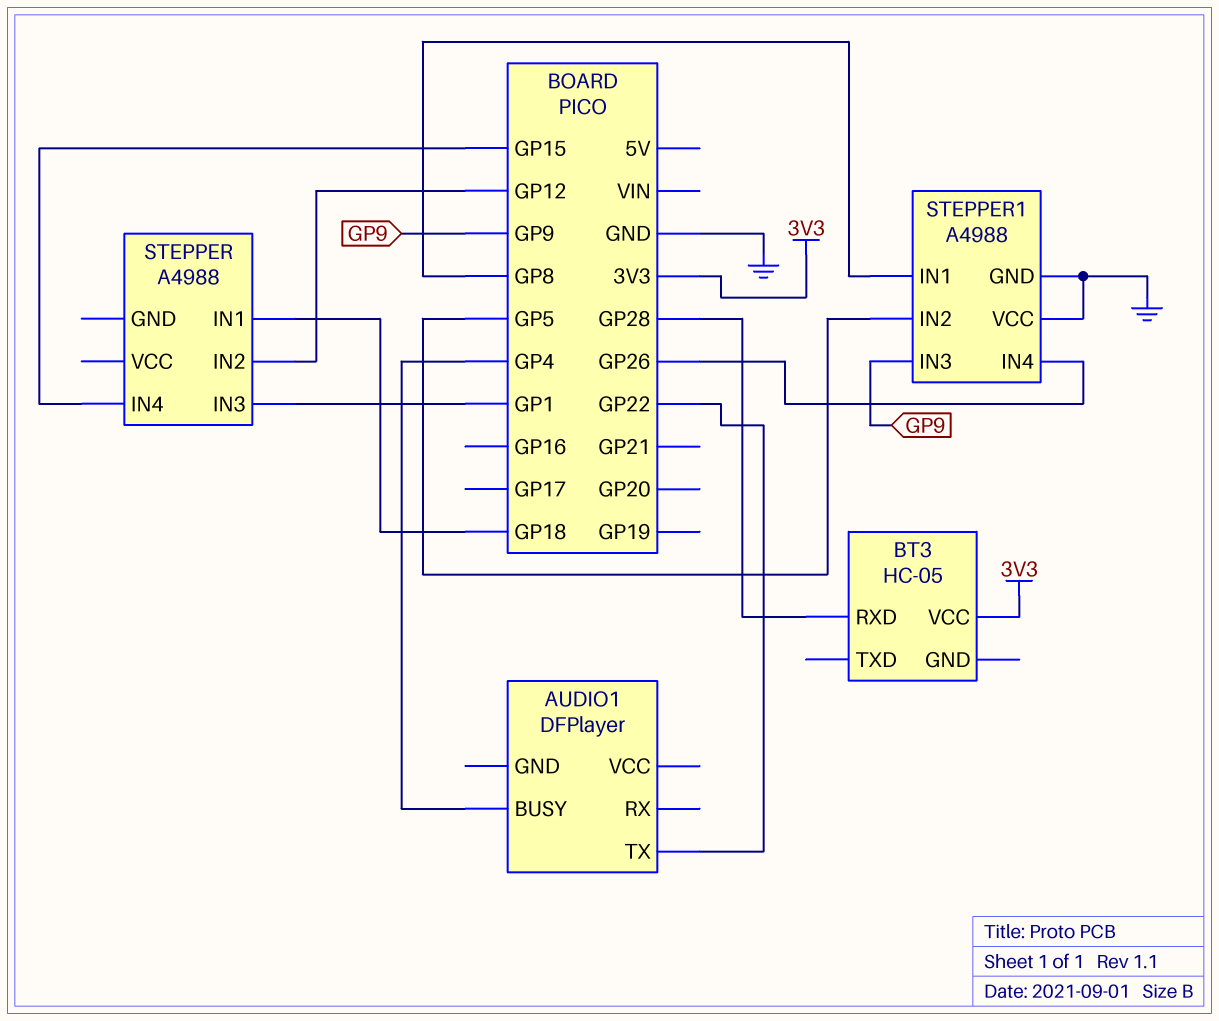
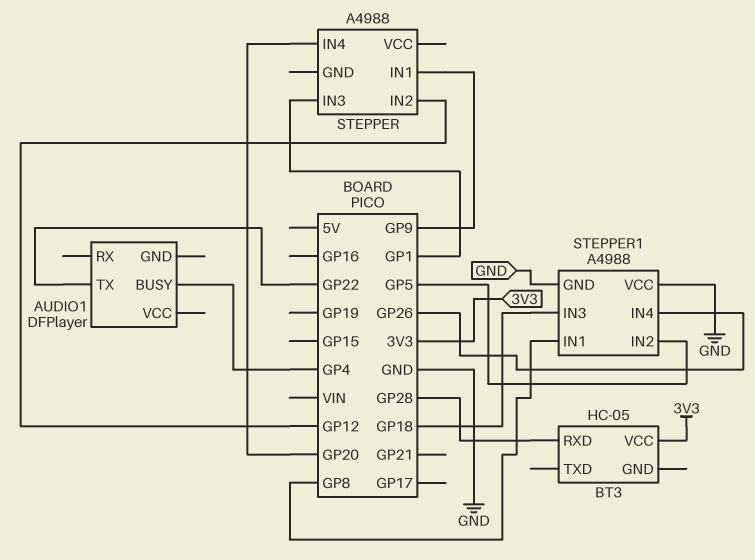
STEPPER pin IN1: GP18 -> GP9
STEPPER pin IN4: GP15 -> GP20
STEPPER1 pin IN3: GP9 -> GP18

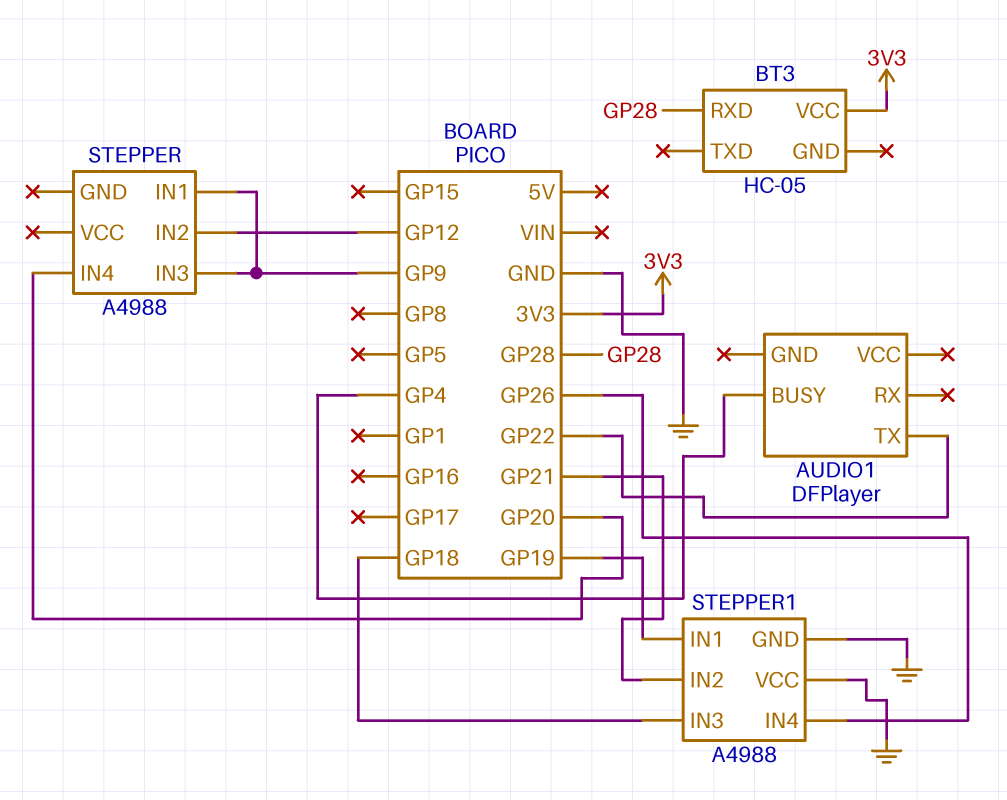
STEPPER pin IN3: GP1 -> GP9
STEPPER1 pin IN1: GP8 -> GP19
STEPPER1 pin IN2: GP5 -> GP21

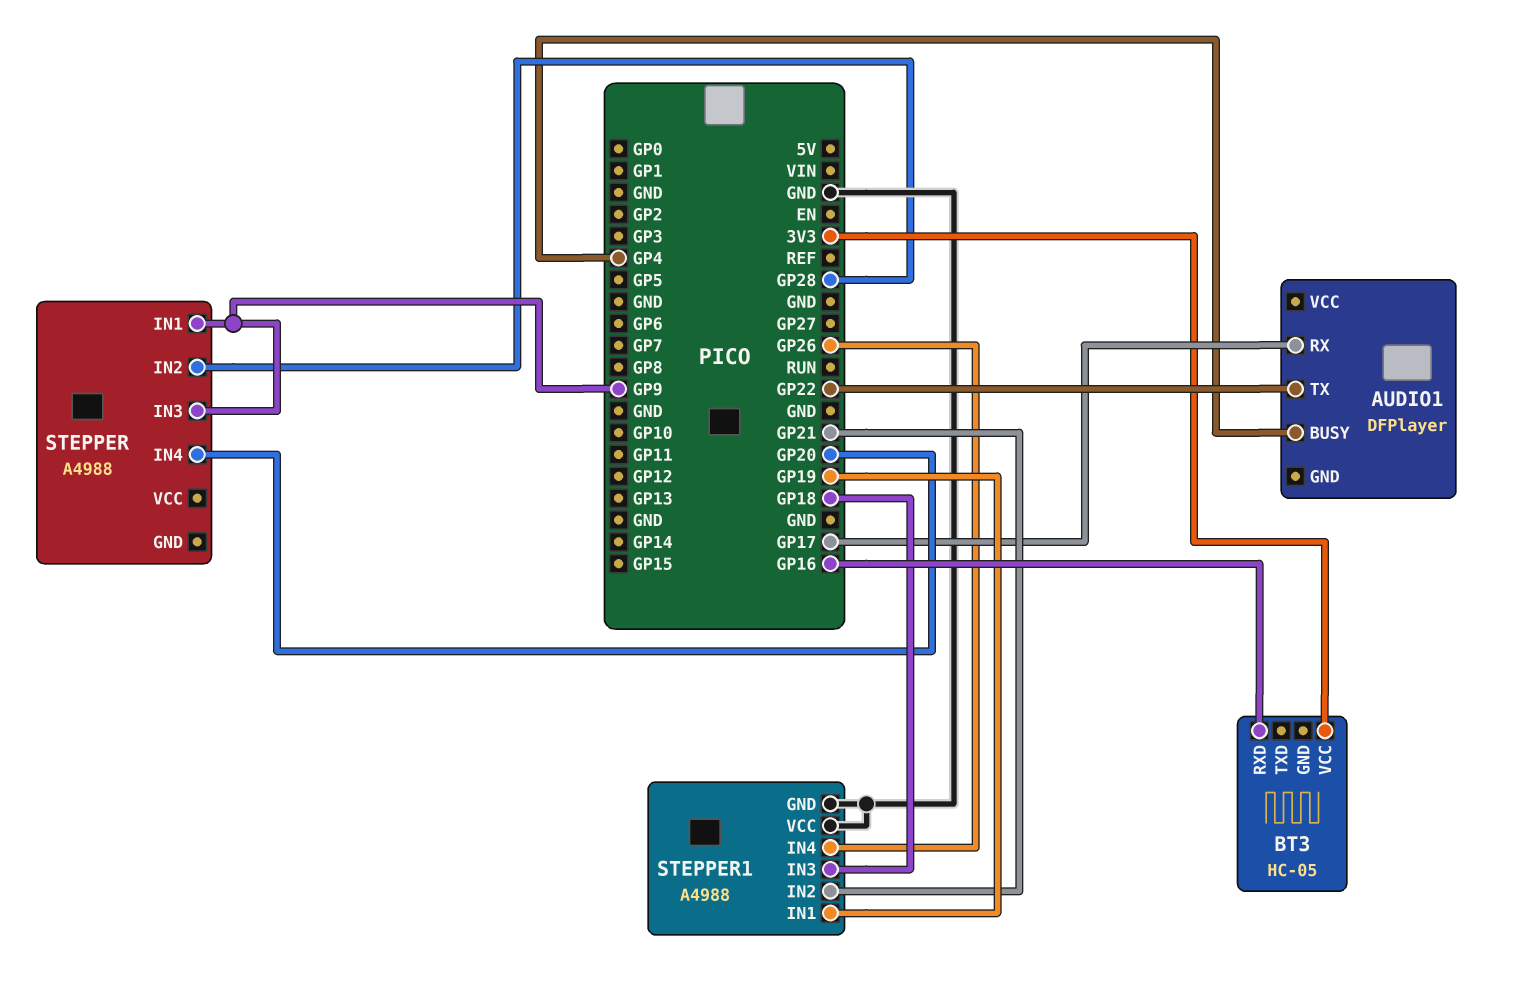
AUDIO1 pin RX: none -> GP17
BT3 pin RXD: GP28 -> GP16
STEPPER pin IN2: GP12 -> GP28

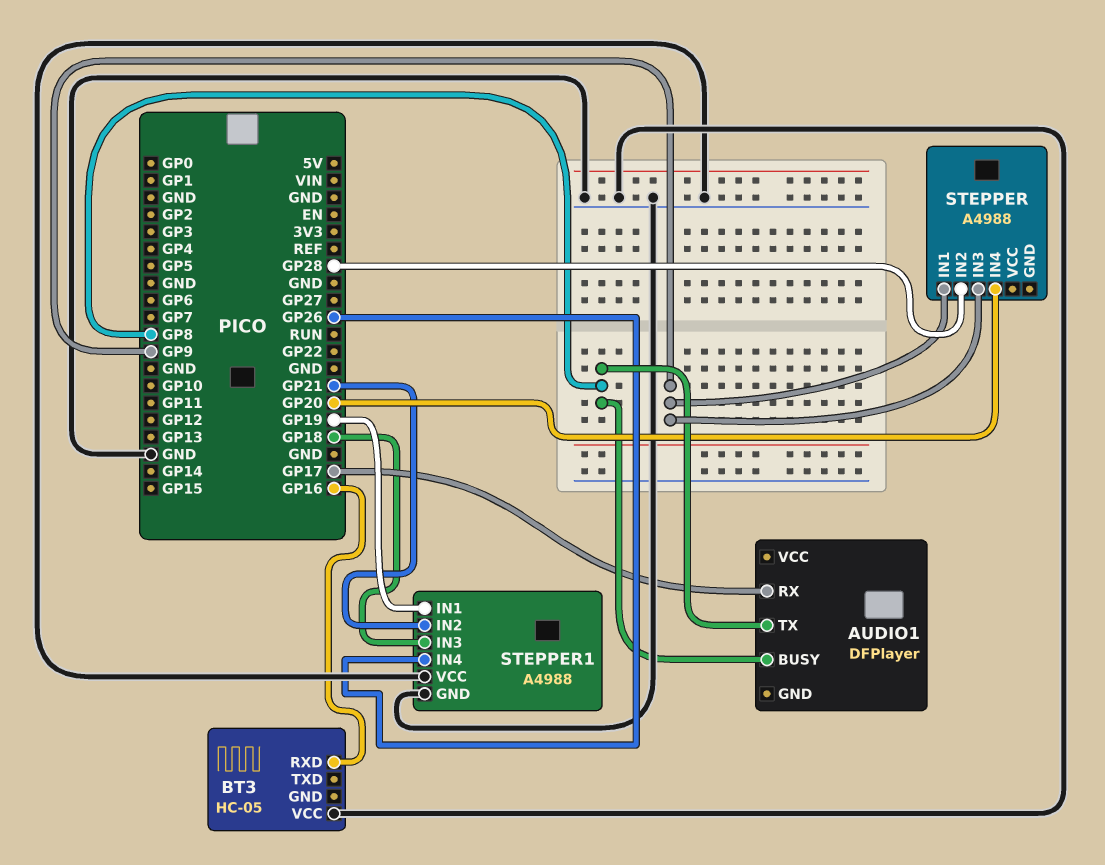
AUDIO1 pin BUSY: GP4 -> GP8
AUDIO1 pin TX: GP22 -> GP8
BT3 pin VCC: 3V3 -> GND

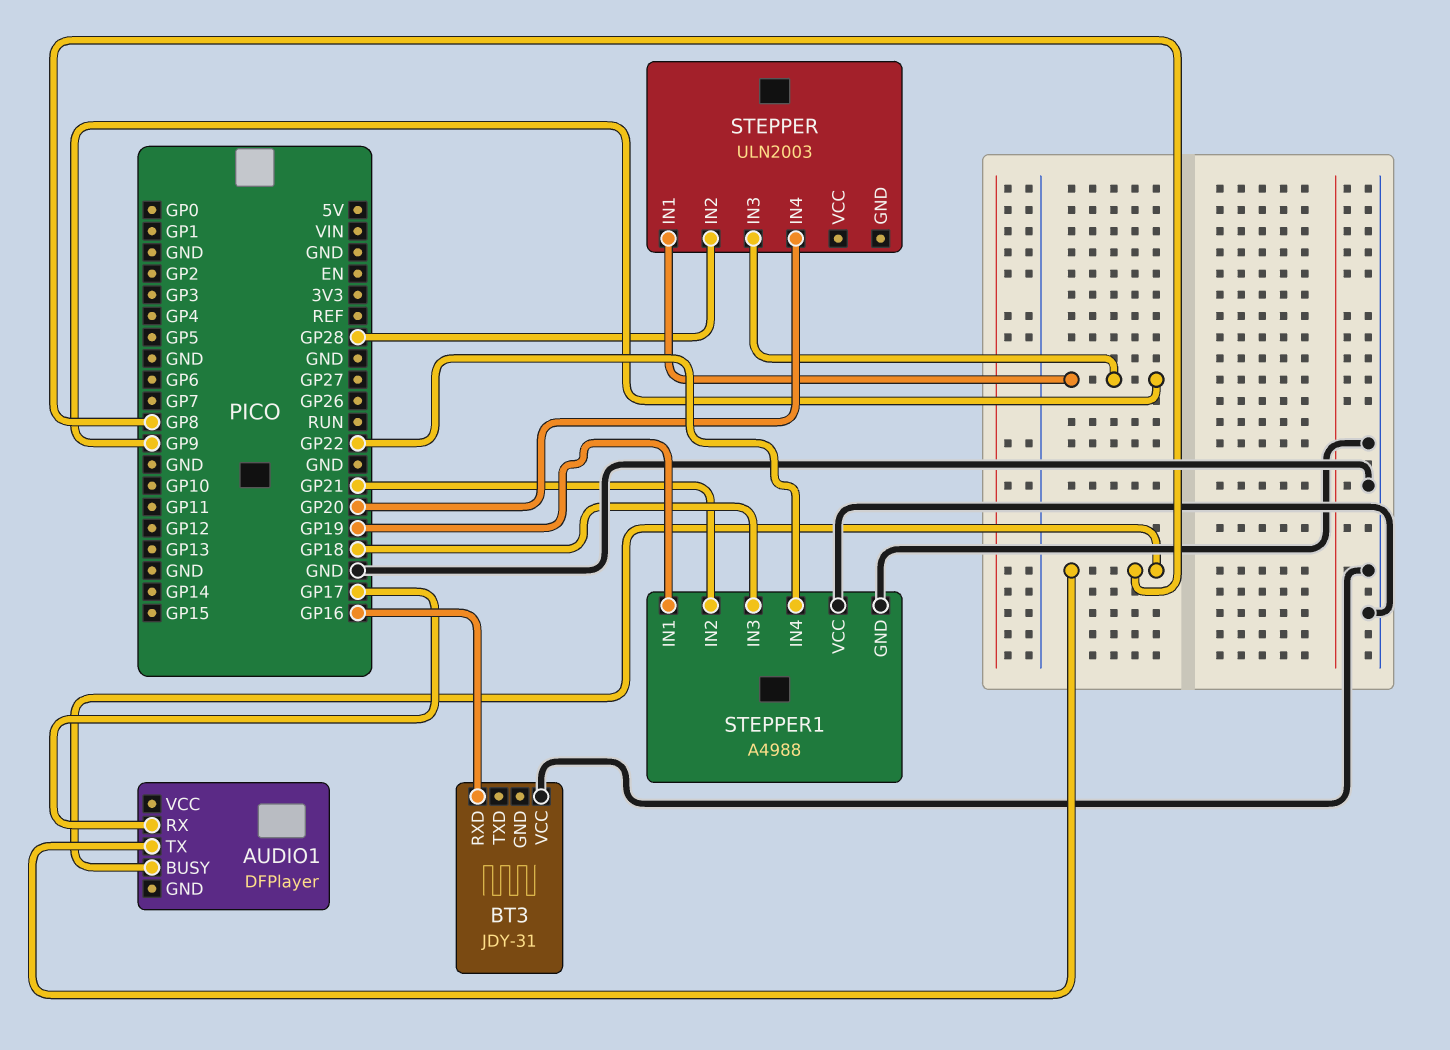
BT3: HC-05 -> JDY-31
STEPPER: A4988 -> ULN2003
STEPPER1 pin IN4: GP26 -> GP22

